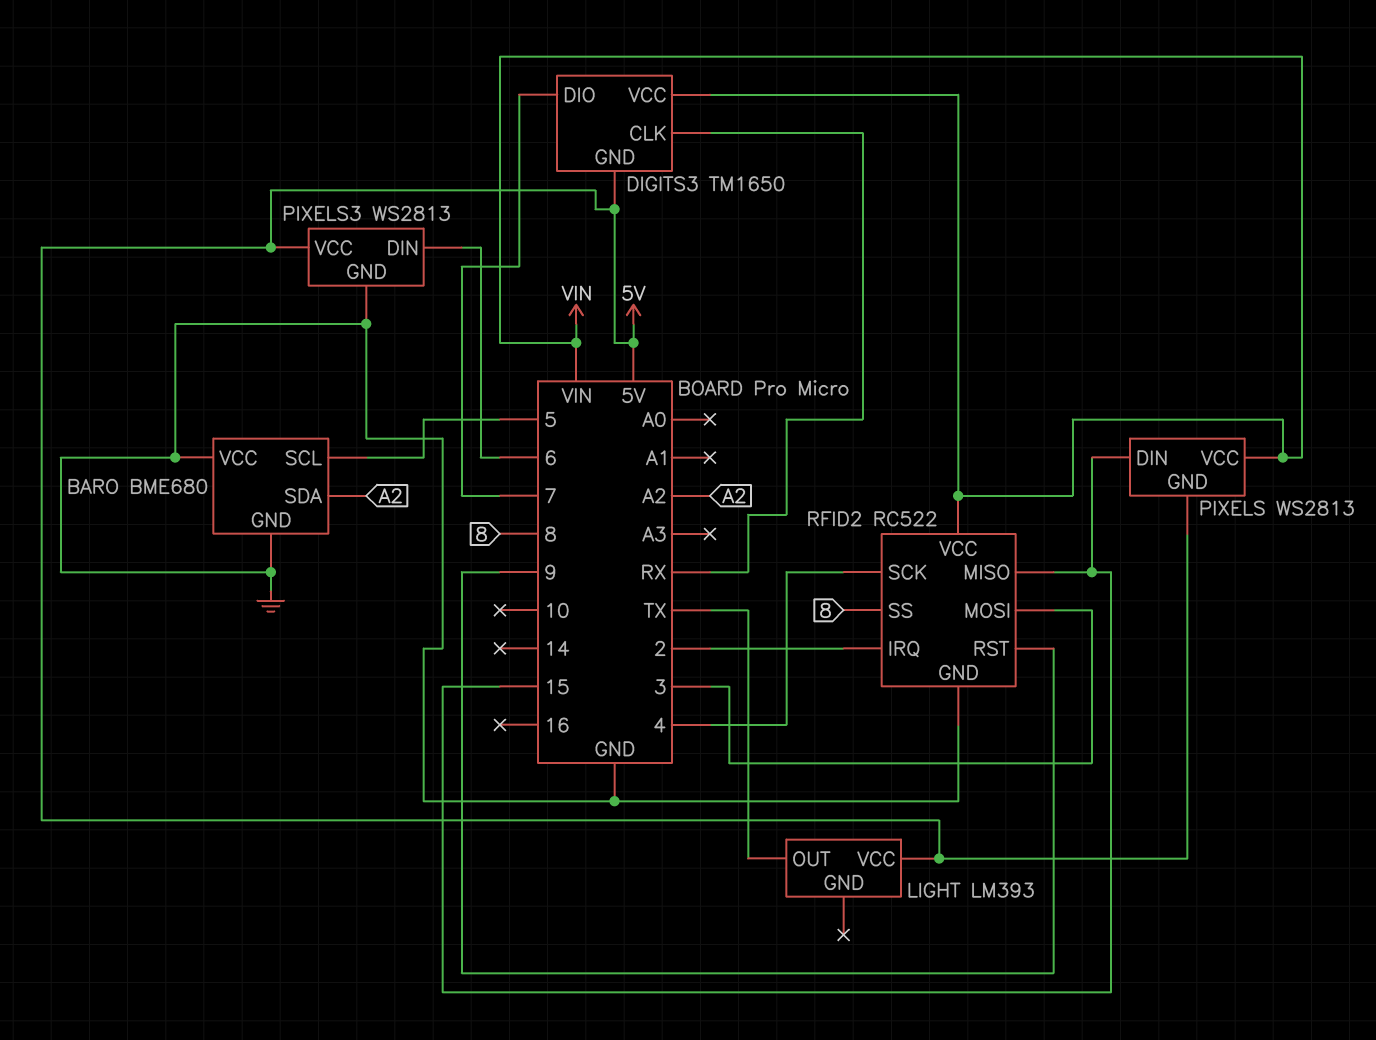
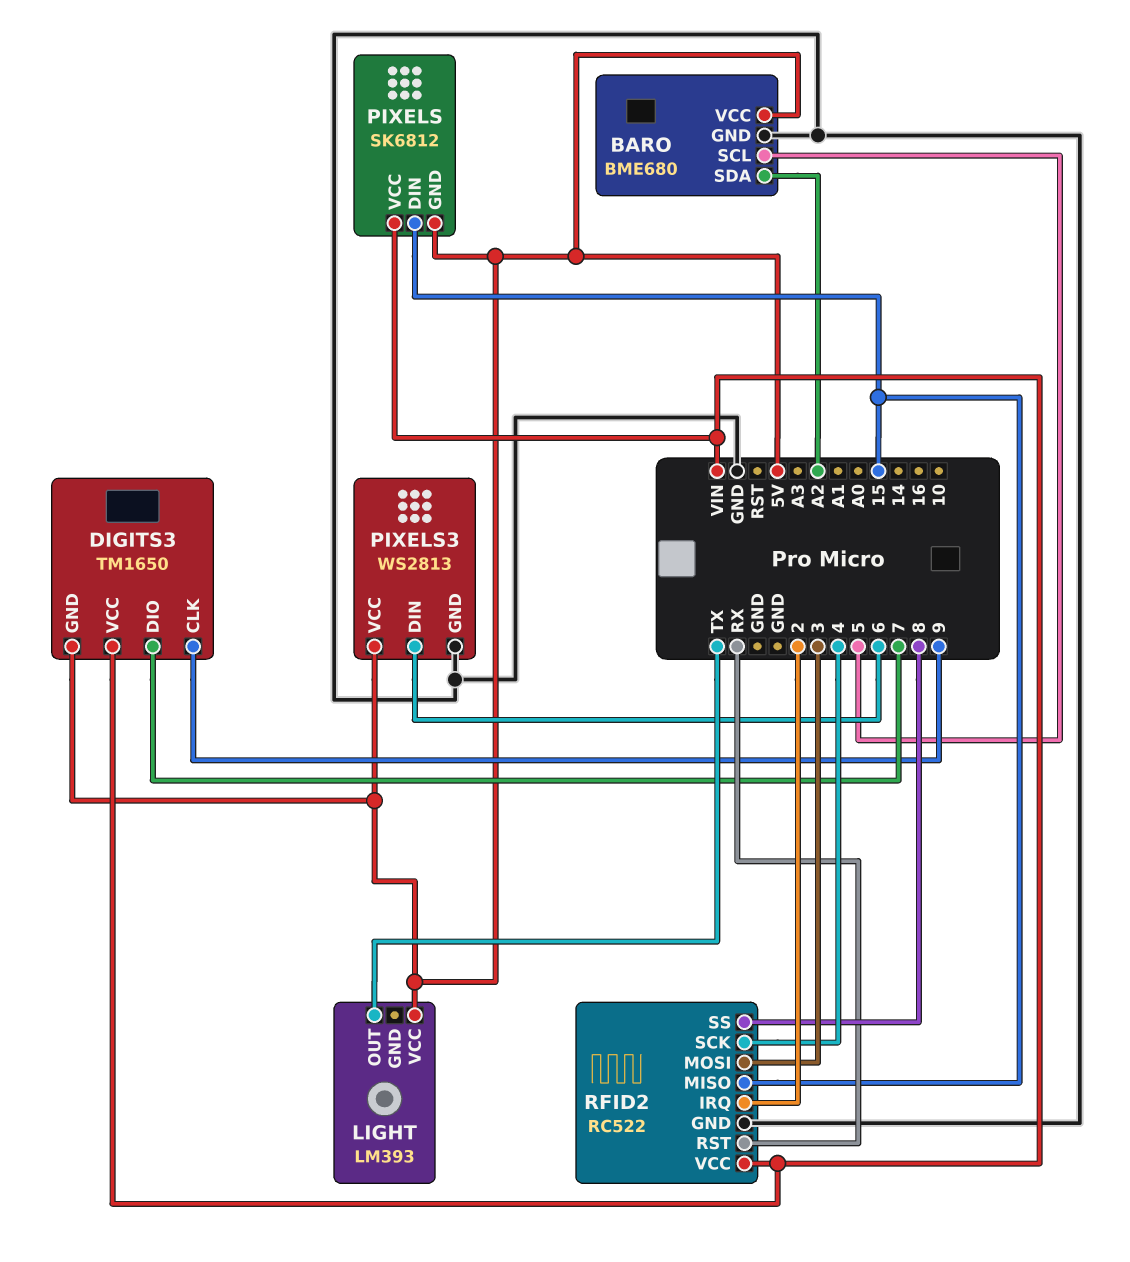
BARO pin VCC: GND -> 5V
DIGITS3 pin CLK: RX -> 9
PIXELS: WS2813 -> SK6812
RFID2 pin RST: 9 -> RX

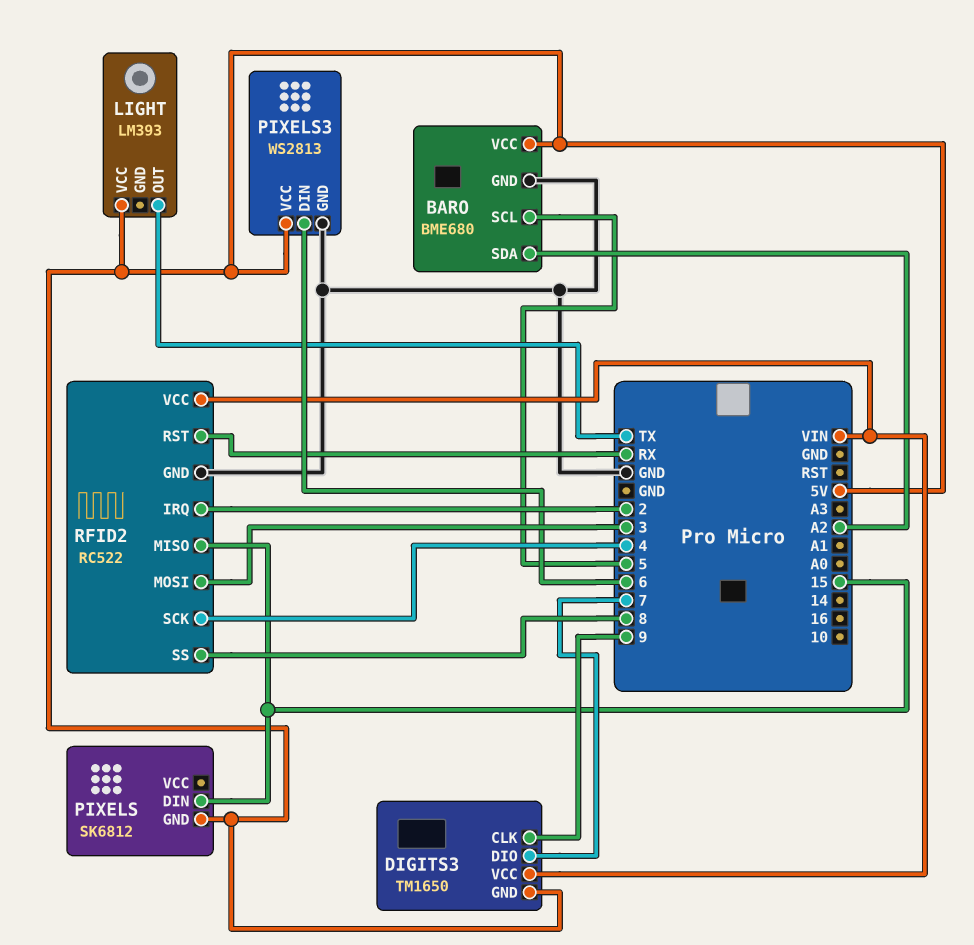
PIXELS pin VCC: VIN -> none

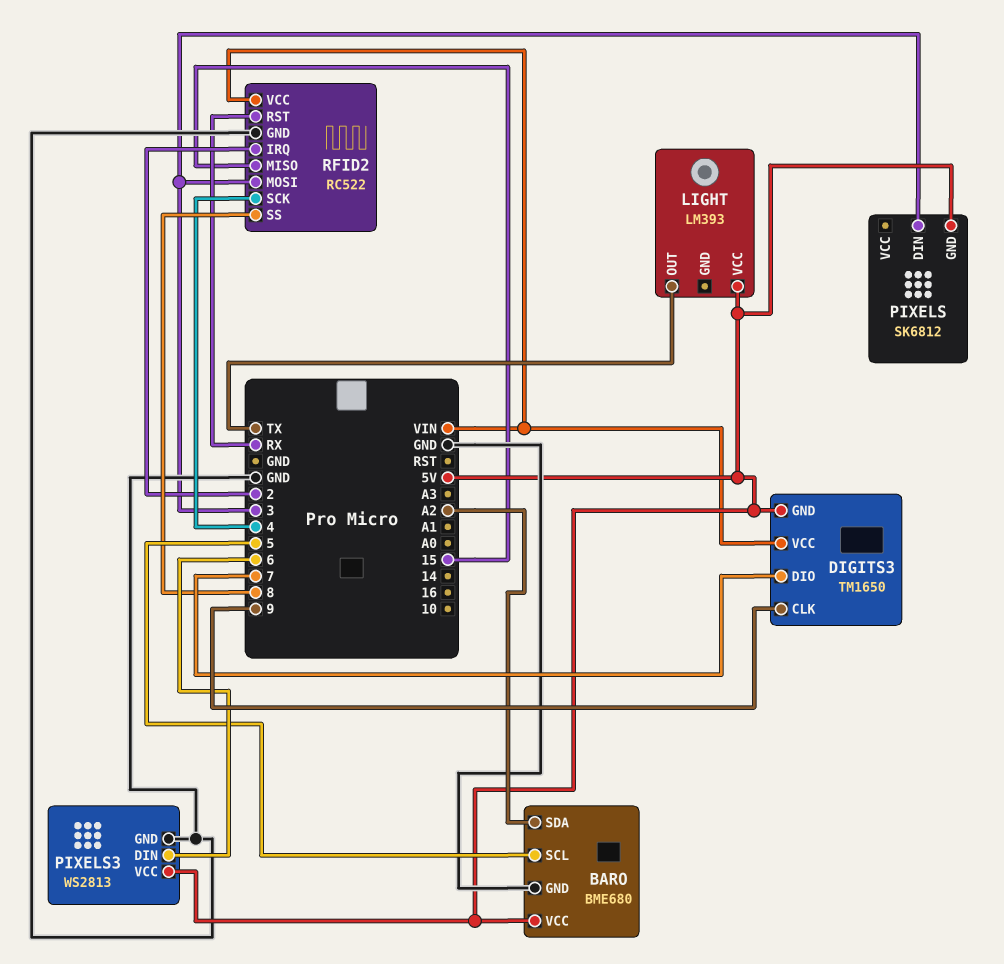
PIXELS pin DIN: 15 -> 3

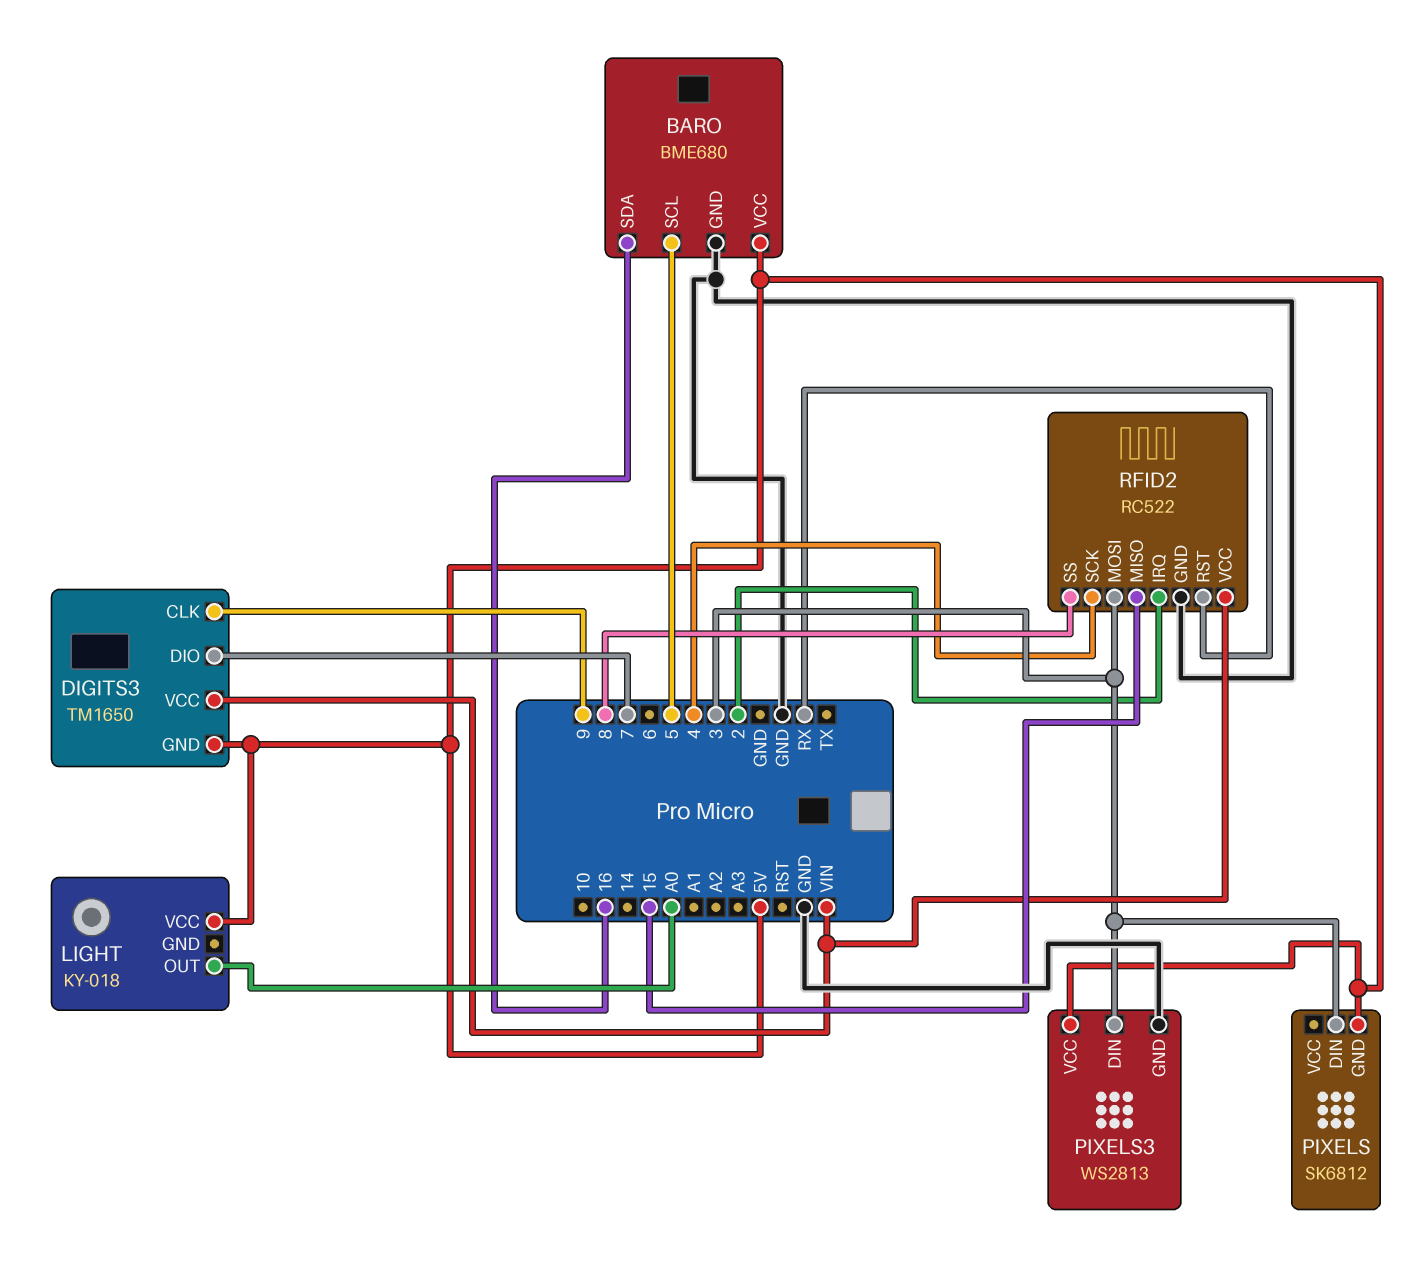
BARO pin SDA: A2 -> 16
LIGHT: LM393 -> KY-018
LIGHT pin OUT: TX -> A0
PIXELS3 pin DIN: 6 -> 3

